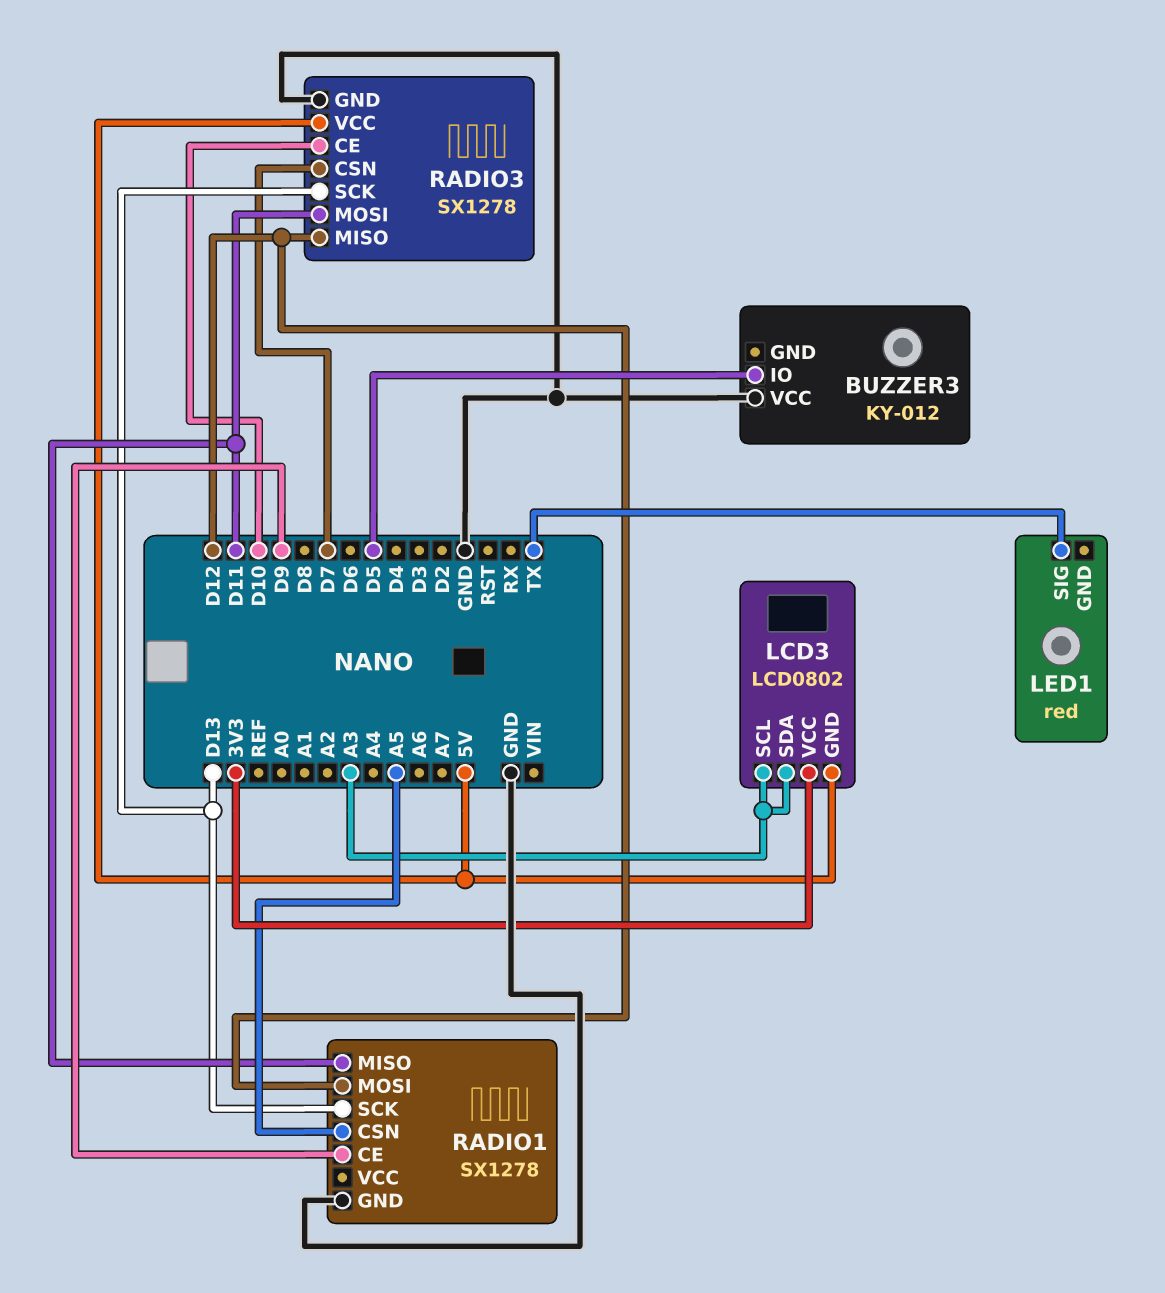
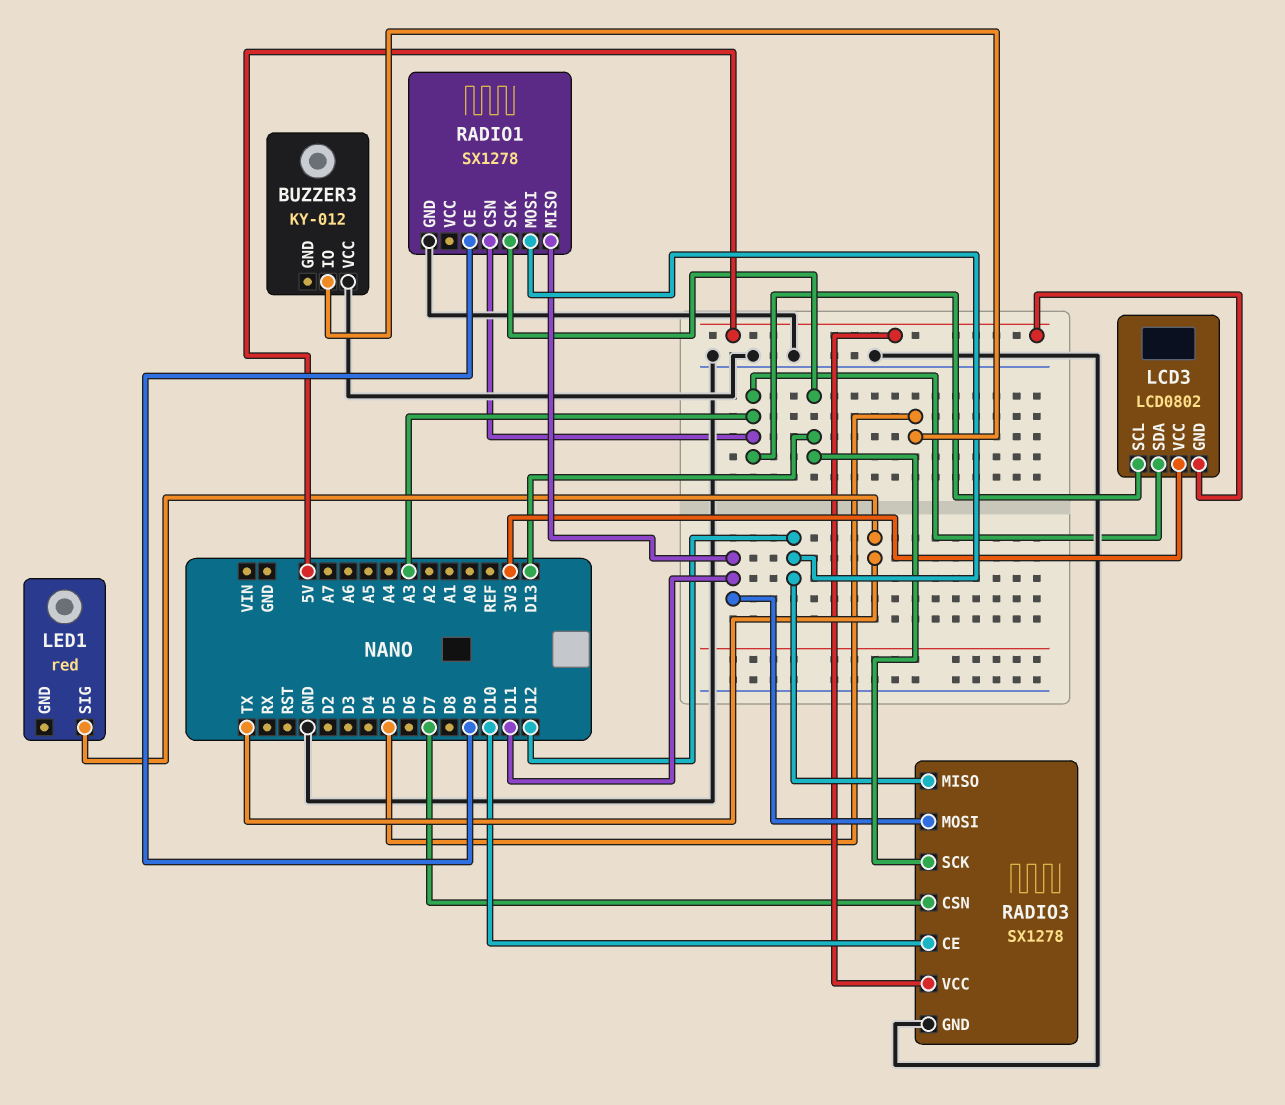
RADIO1 pin CSN: A5 -> A3

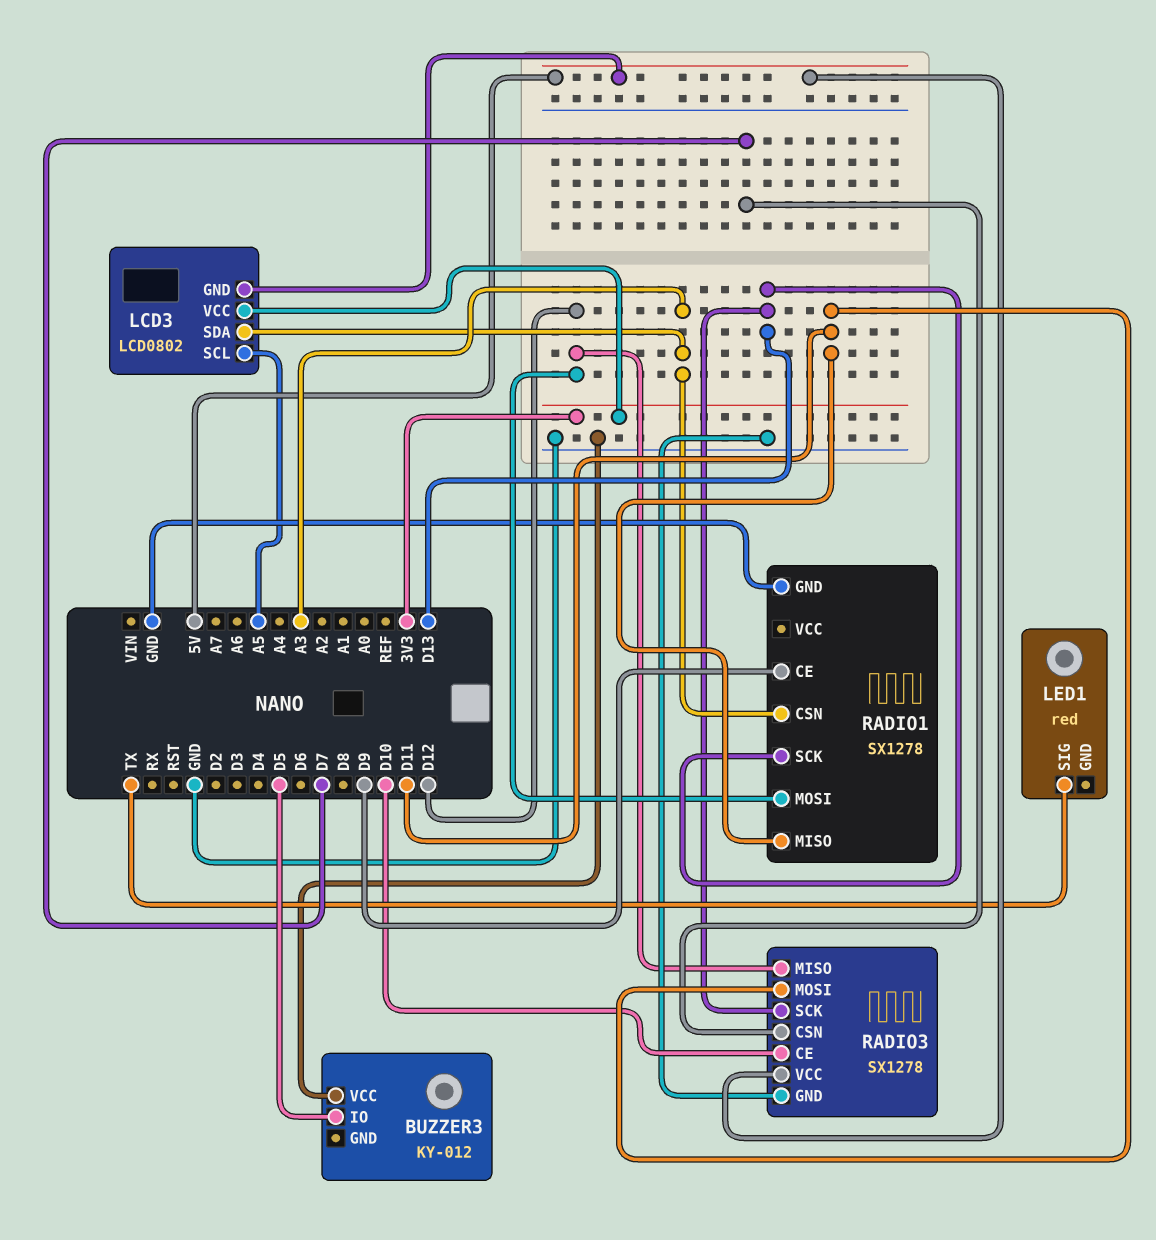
LCD3 pin SCL: A3 -> A5

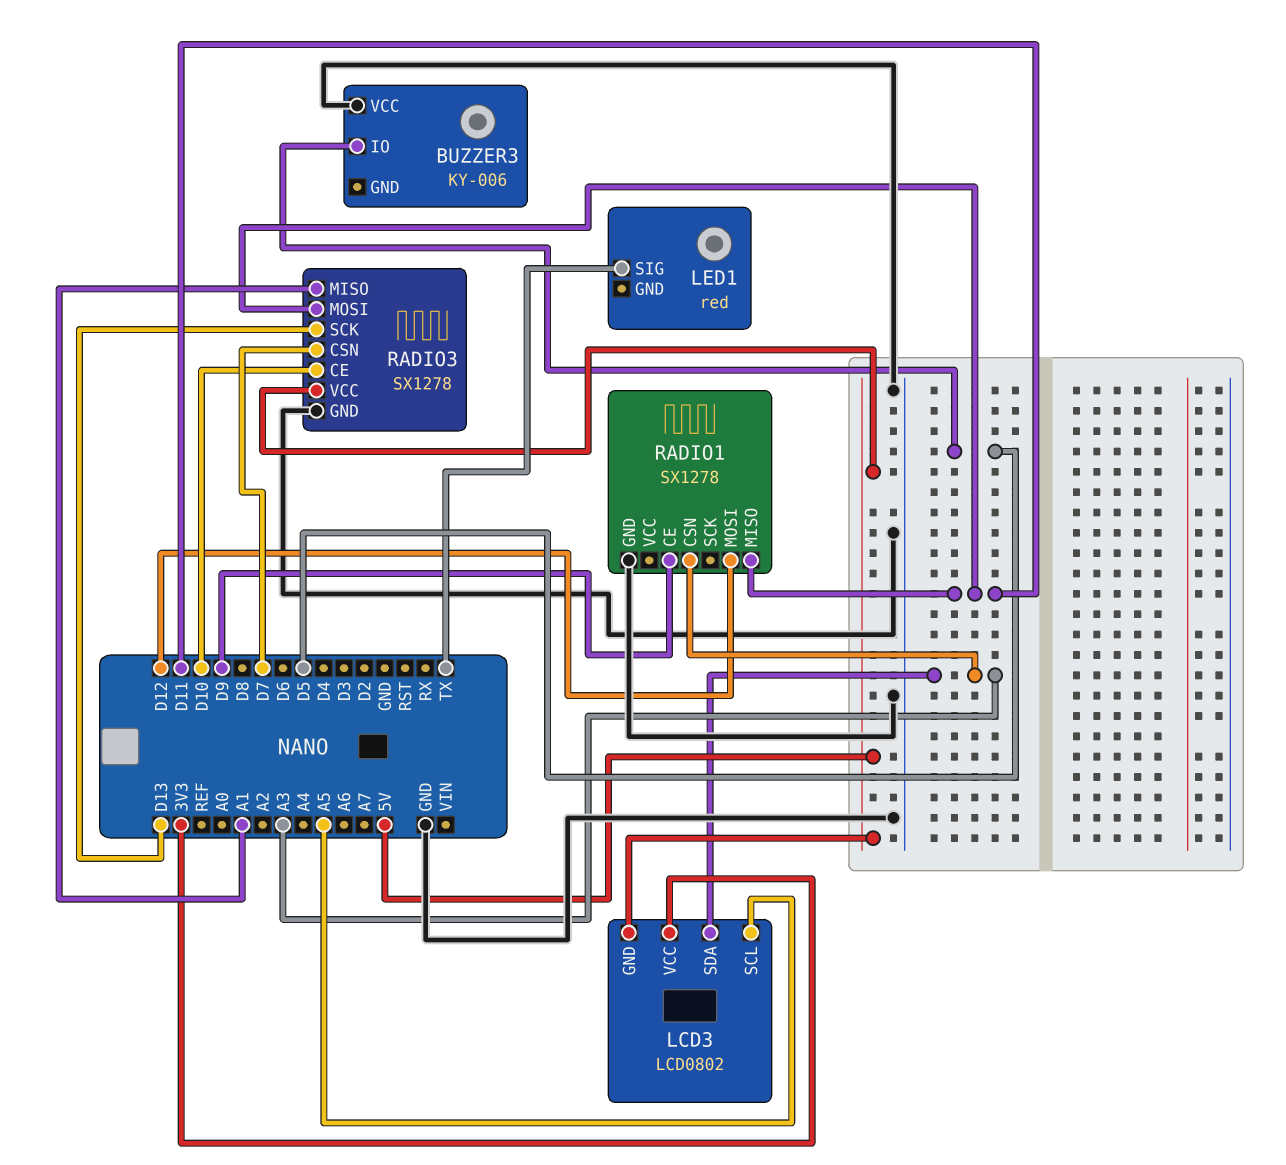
BUZZER3: KY-012 -> KY-006
RADIO1 pin SCK: D13 -> none
RADIO3 pin MISO: D12 -> A1

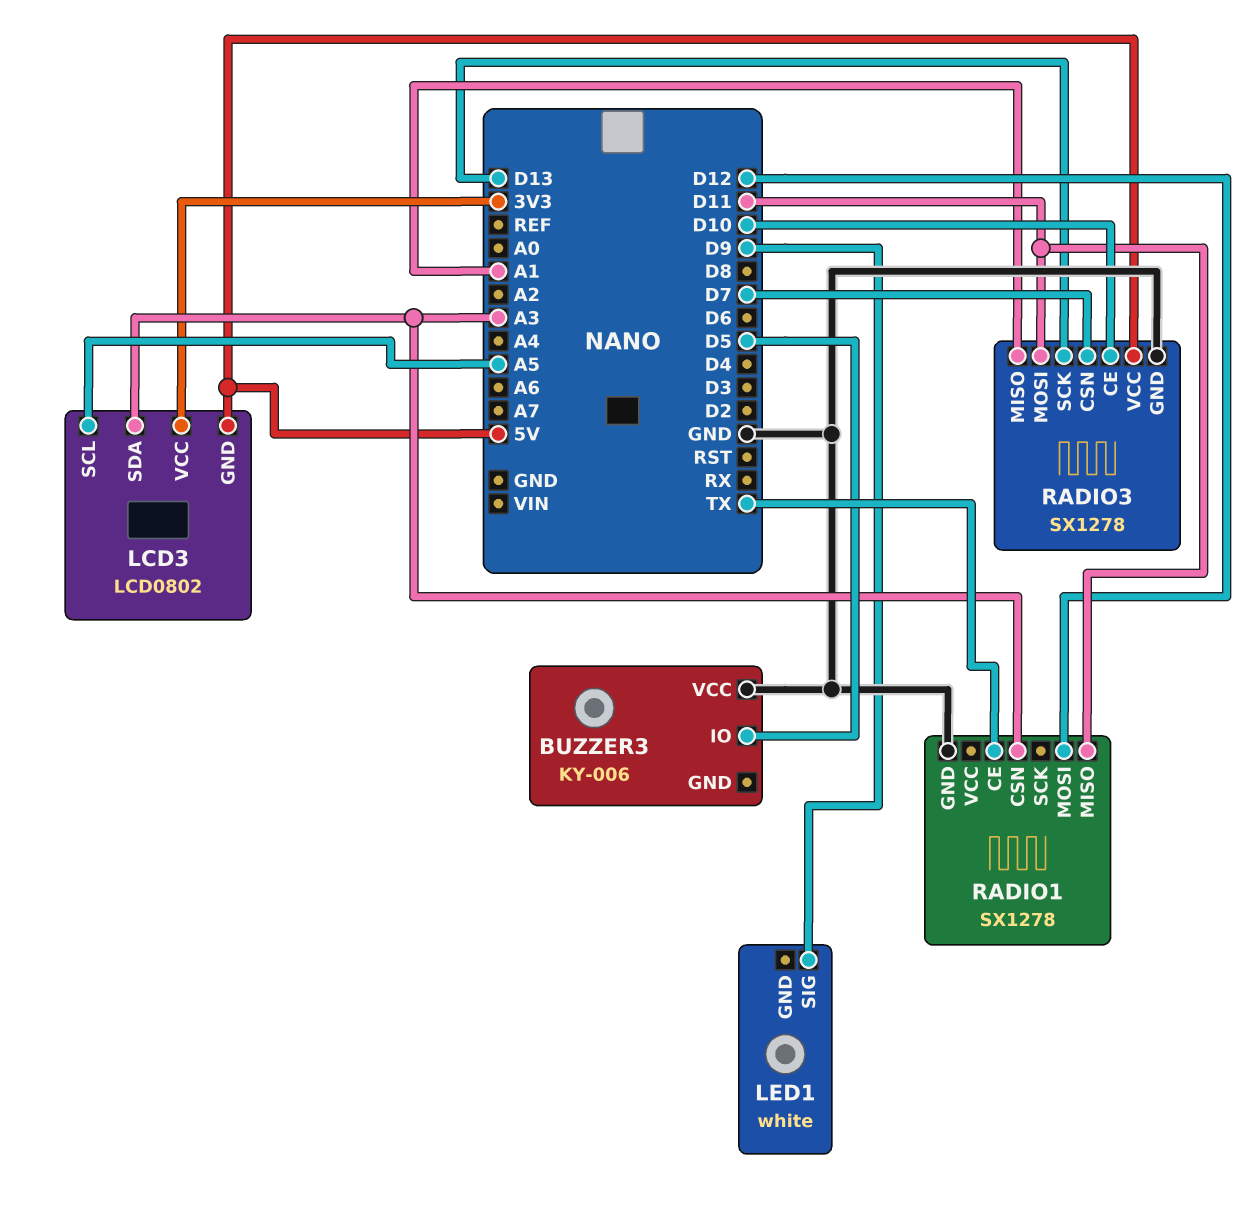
LED1: red -> white
LED1 pin SIG: TX -> D9
RADIO1 pin CE: D9 -> TX

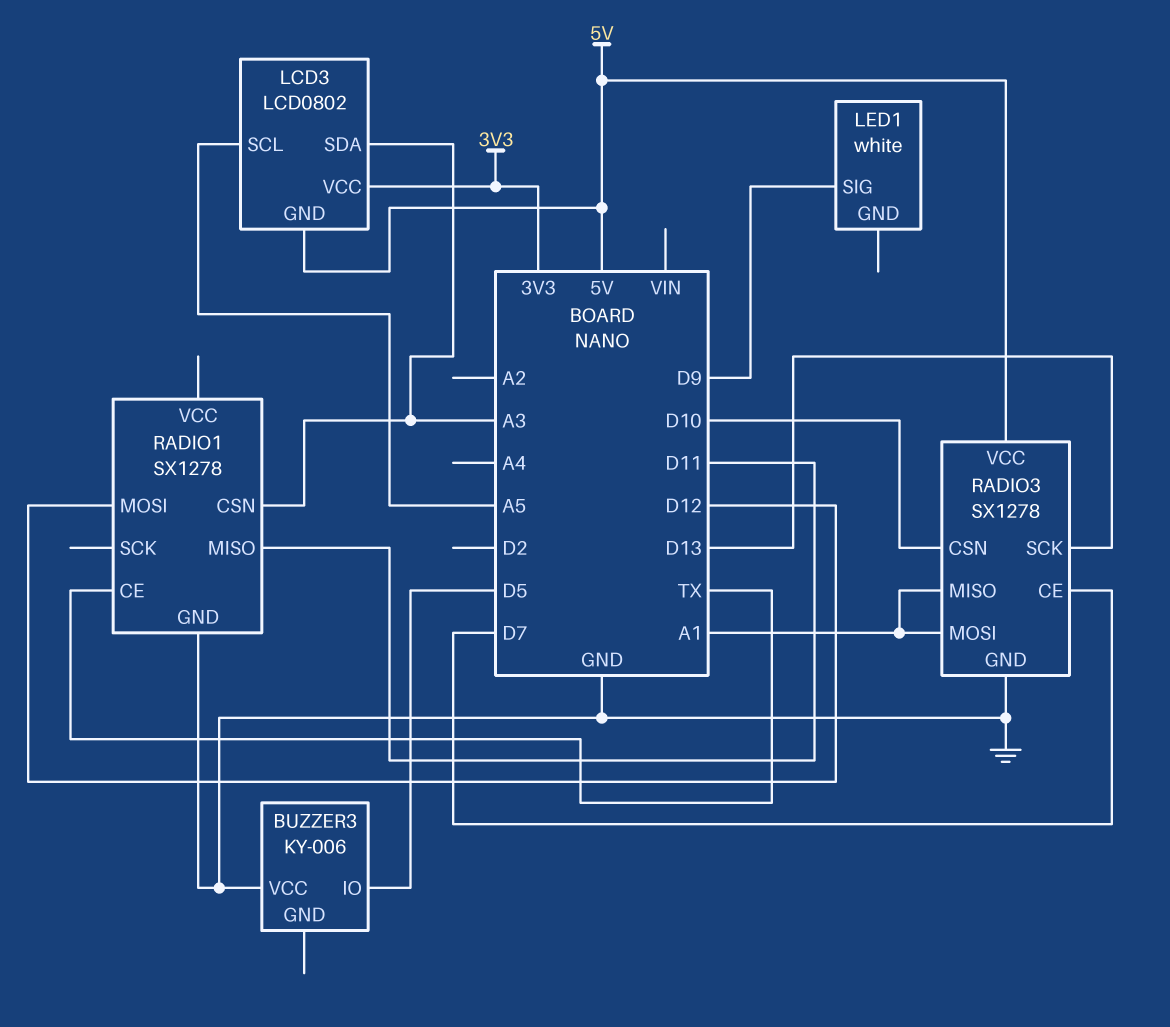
RADIO3 pin CE: D10 -> D7
RADIO3 pin CSN: D7 -> D10
RADIO3 pin MOSI: D11 -> A1

